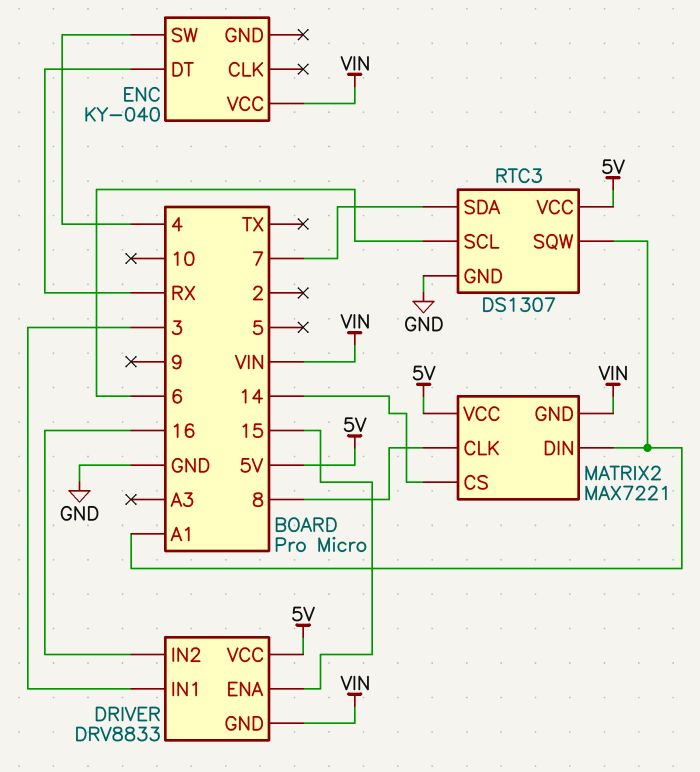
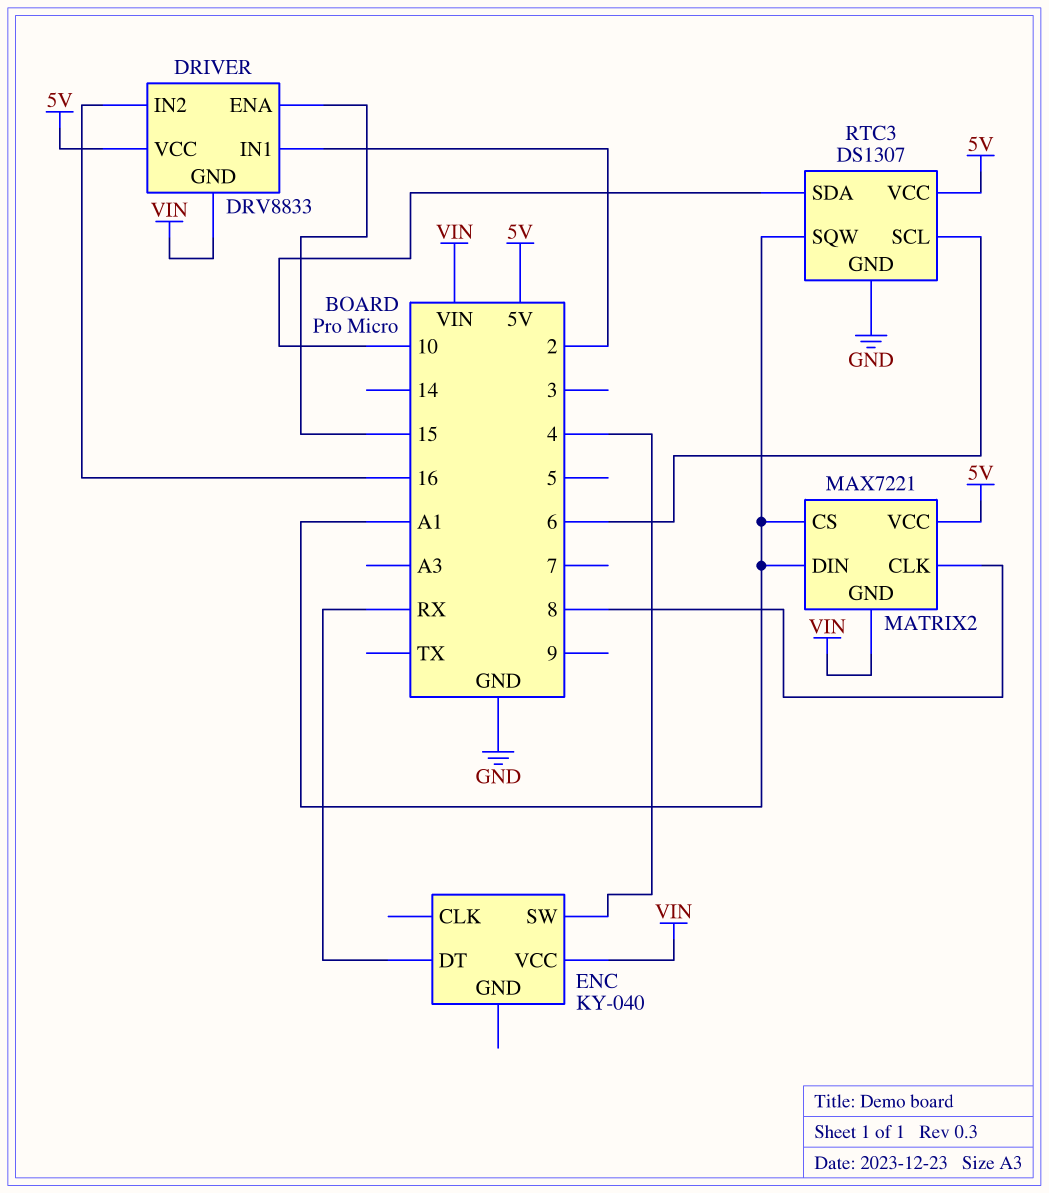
DRIVER pin IN1: 3 -> 2
MATRIX2 pin CS: 14 -> A1
RTC3 pin SDA: 7 -> 10

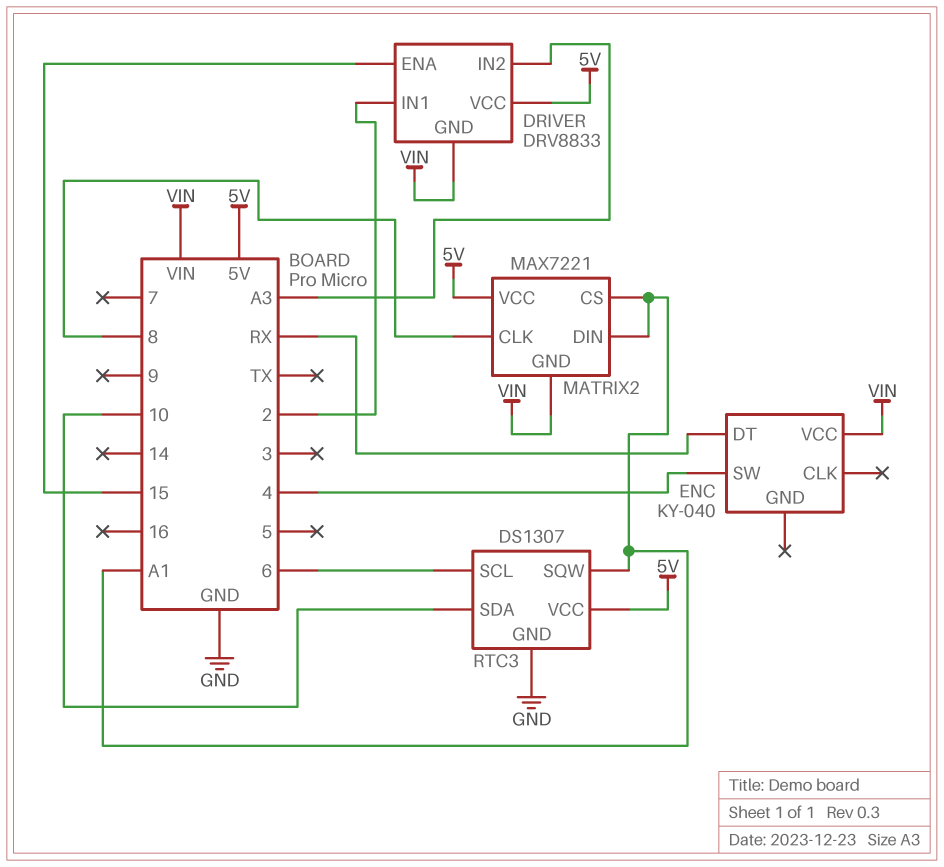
DRIVER pin IN2: 16 -> A3

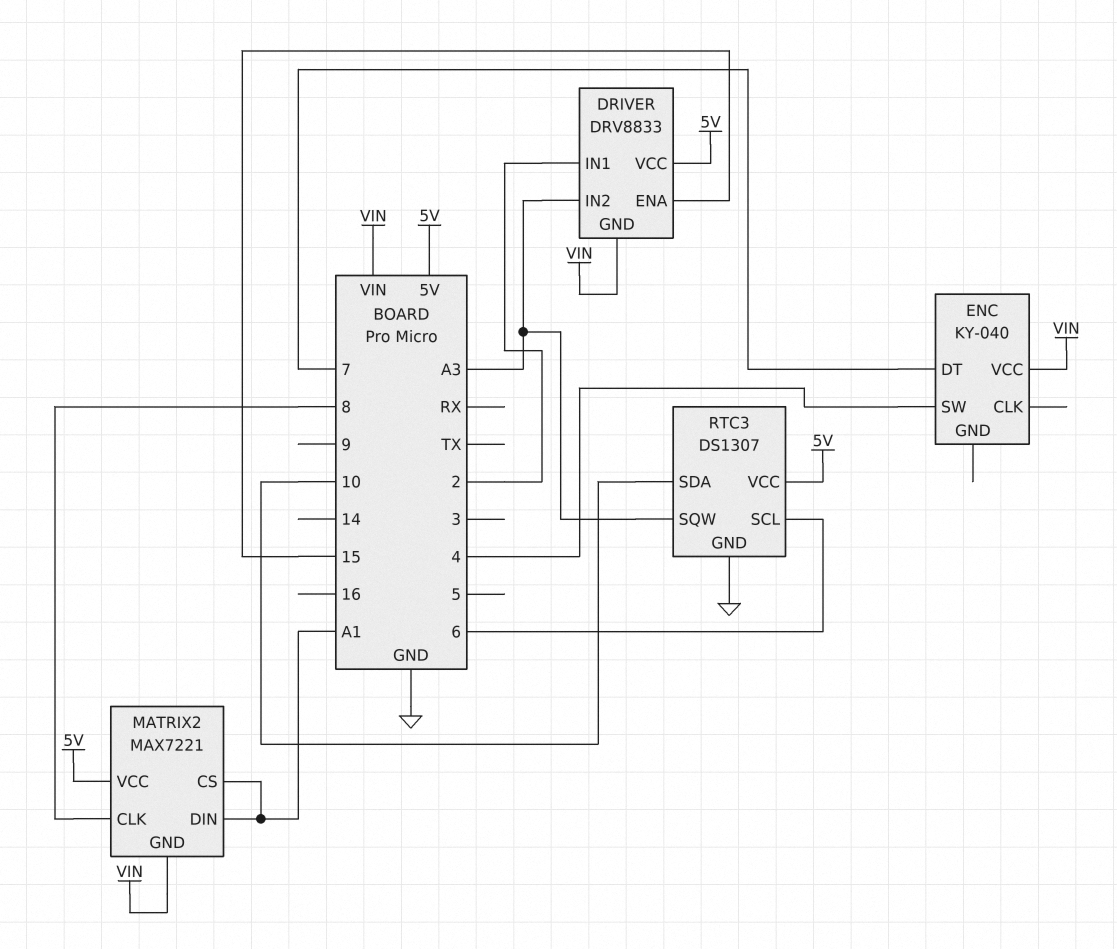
ENC pin DT: RX -> 7
RTC3 pin SQW: A1 -> A3

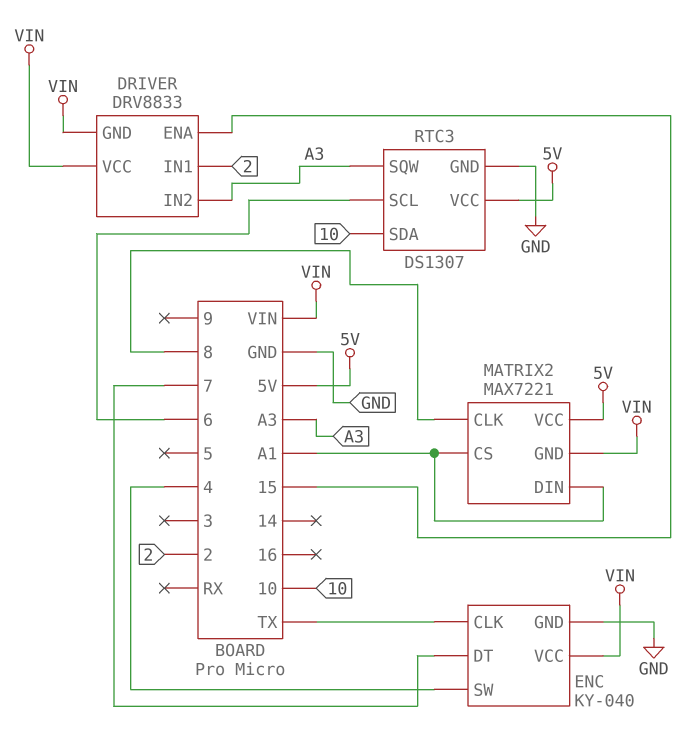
DRIVER pin VCC: 5V -> VIN
ENC pin CLK: none -> TX
ENC pin GND: none -> GND

